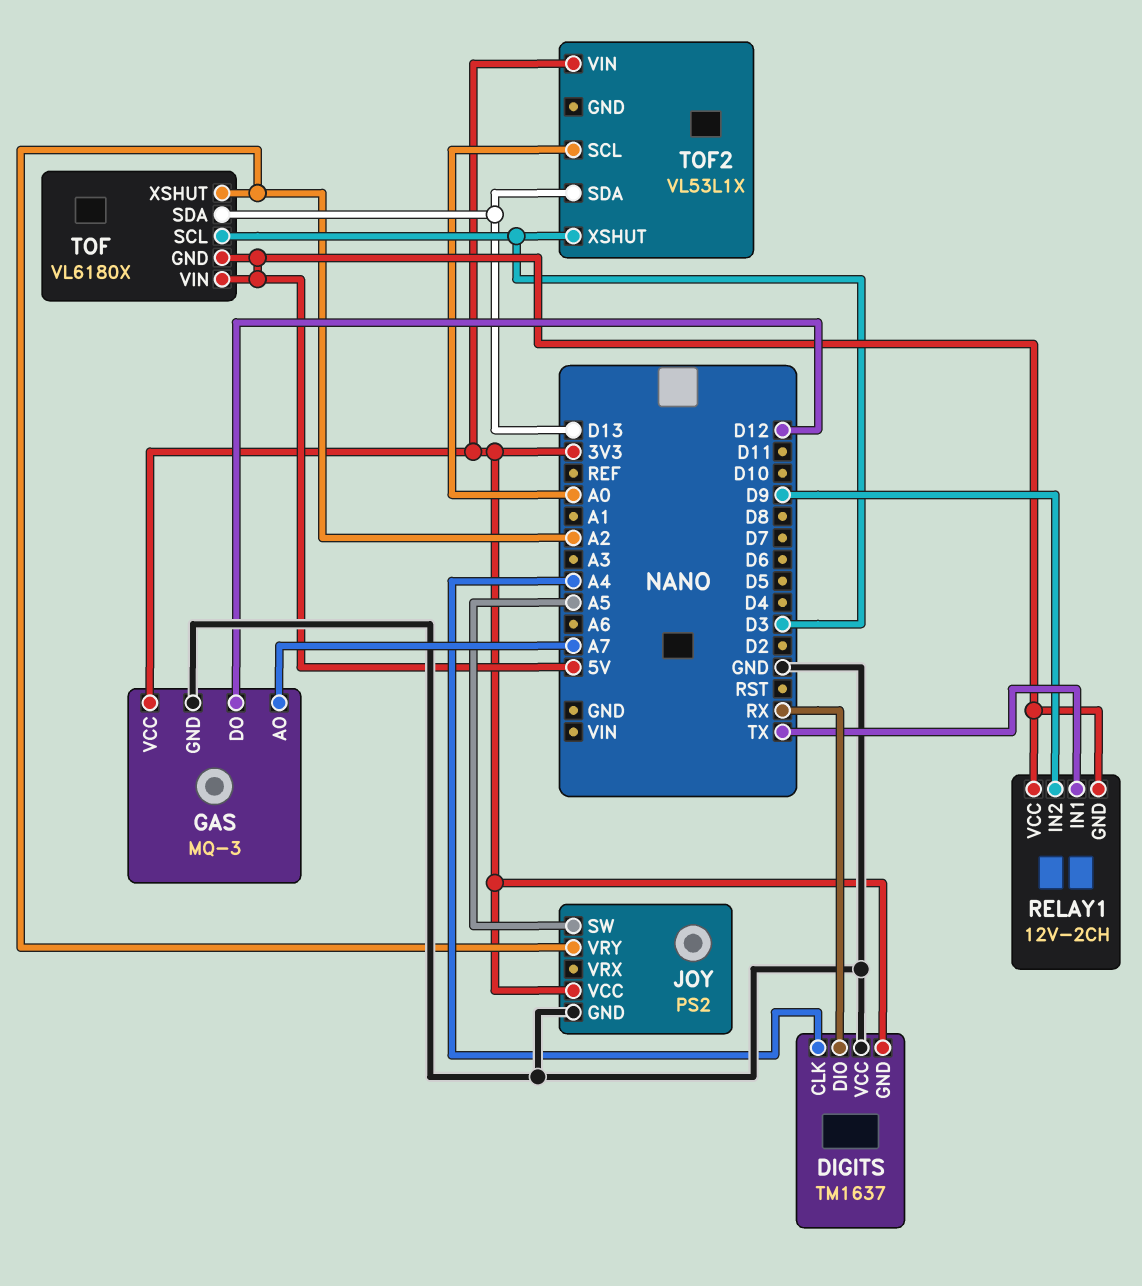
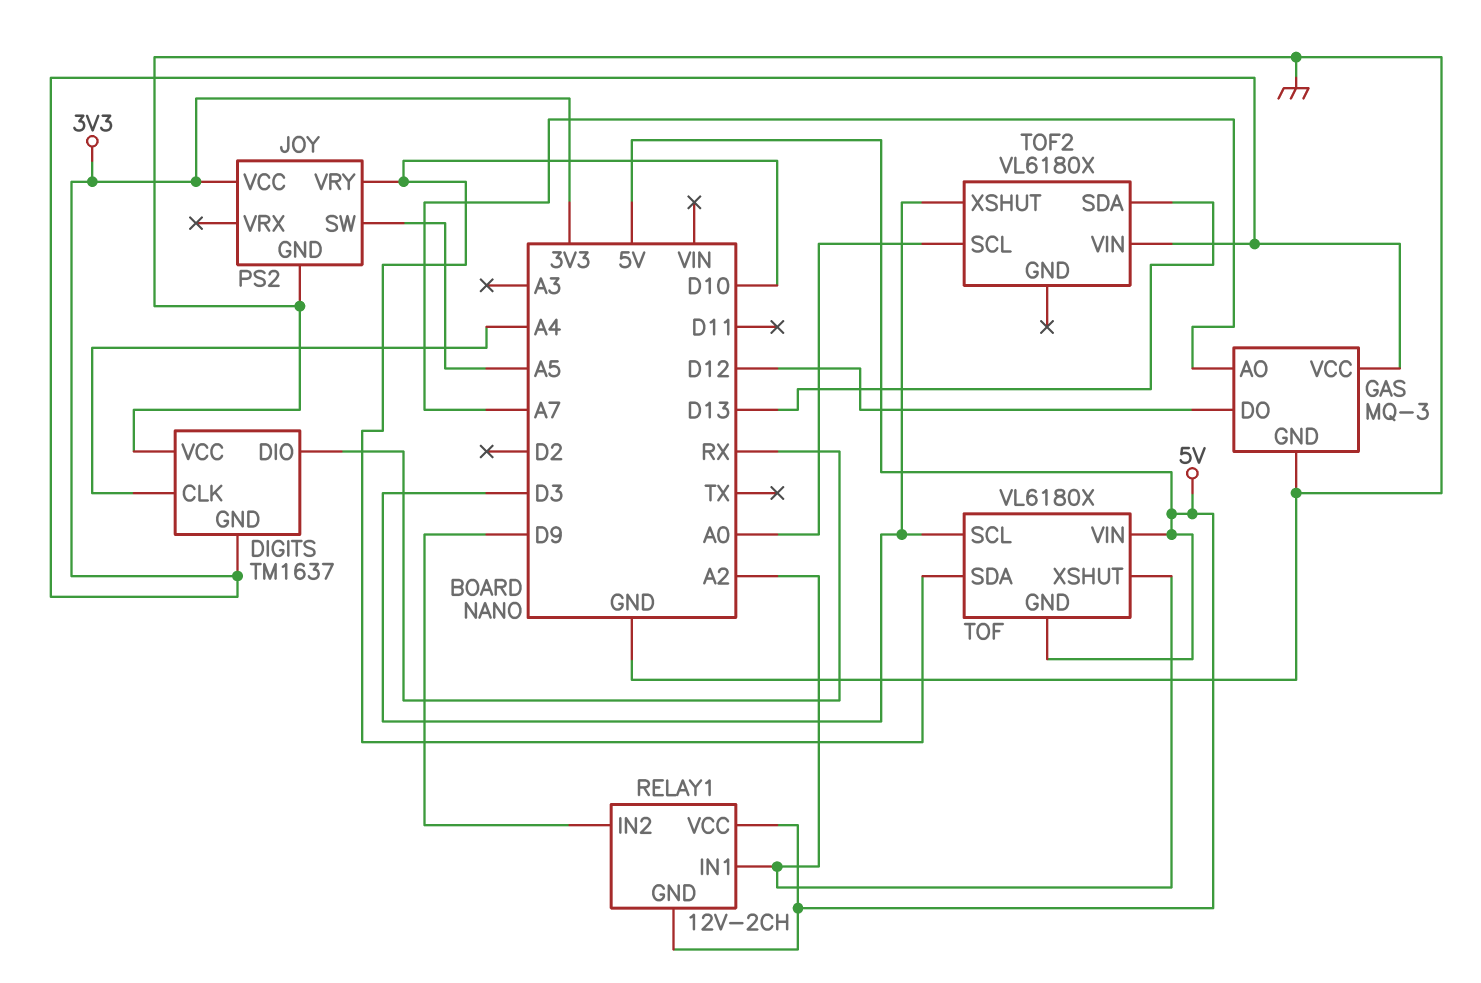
JOY pin VRY: A2 -> D10
RELAY1 pin IN1: TX -> A2
TOF pin SDA: D13 -> D10
TOF2: VL53L1X -> VL6180X

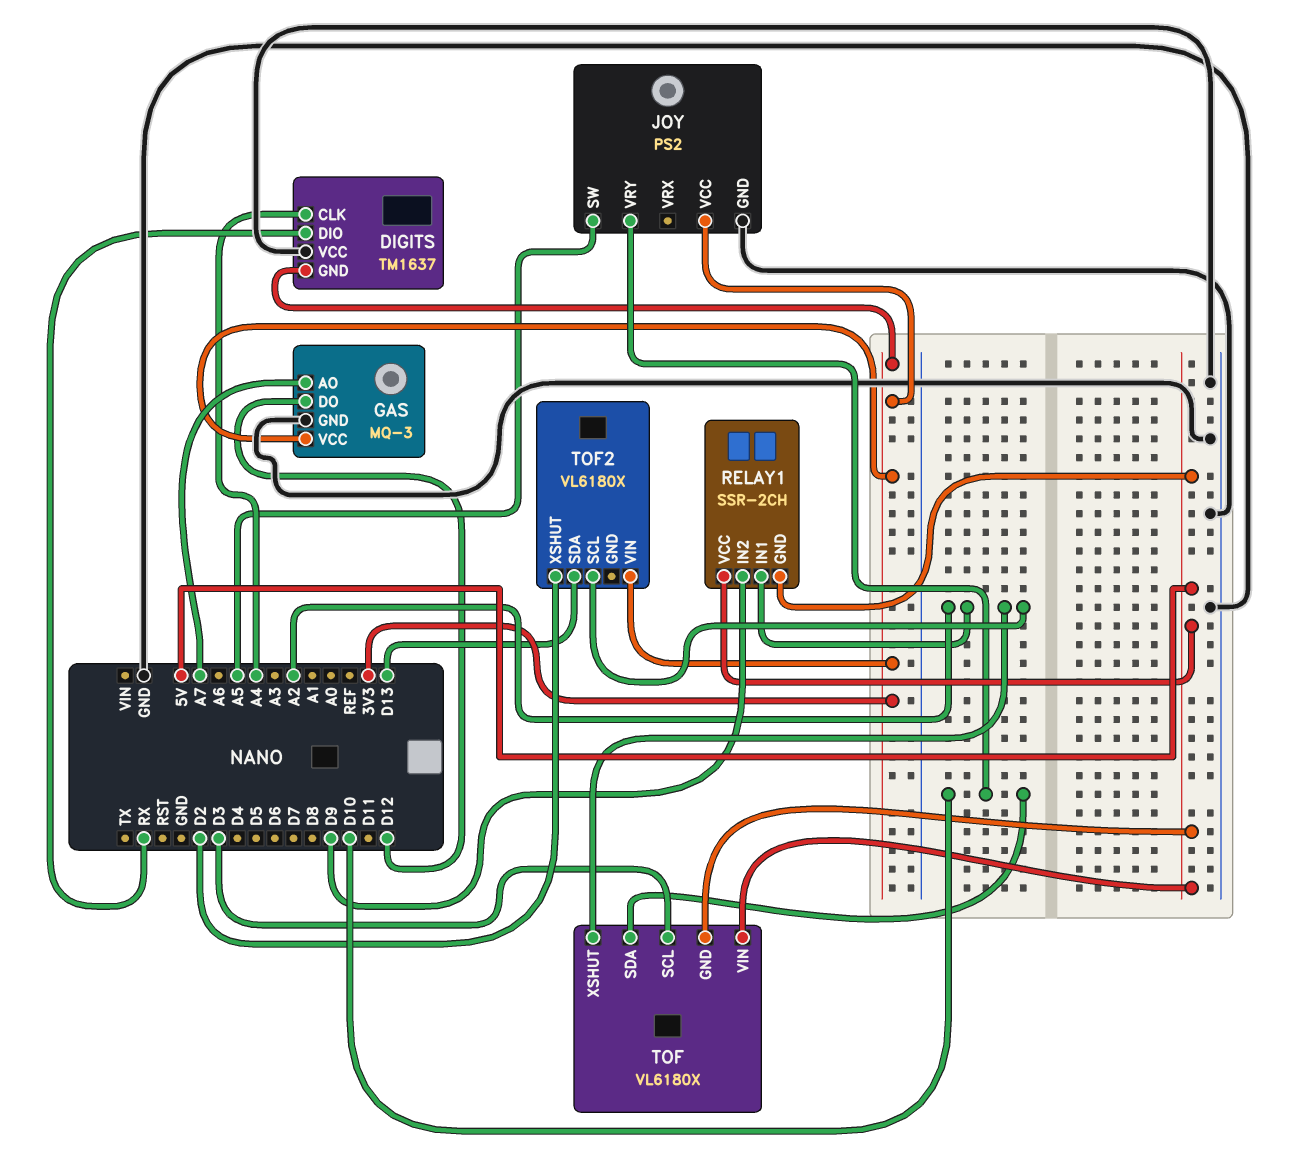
RELAY1: 12V-2CH -> SSR-2CH
TOF2 pin SCL: A0 -> A2
TOF2 pin XSHUT: D3 -> D2

